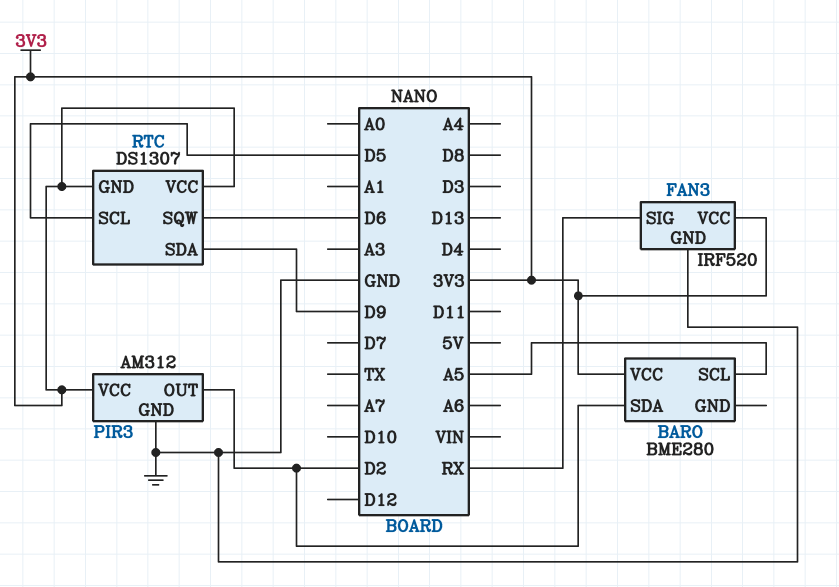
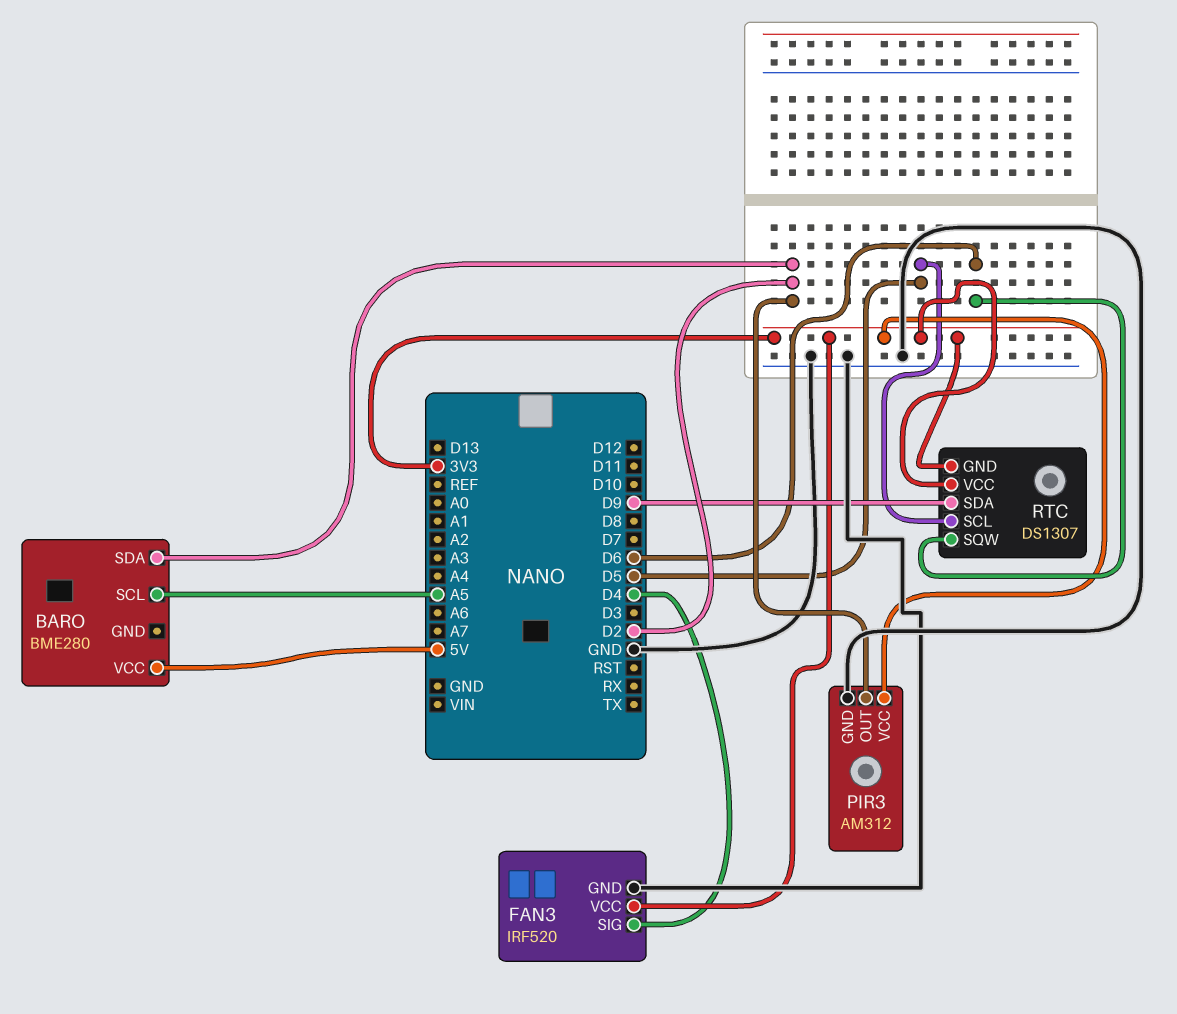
BARO pin VCC: 3V3 -> 5V
FAN3 pin SIG: RX -> D4

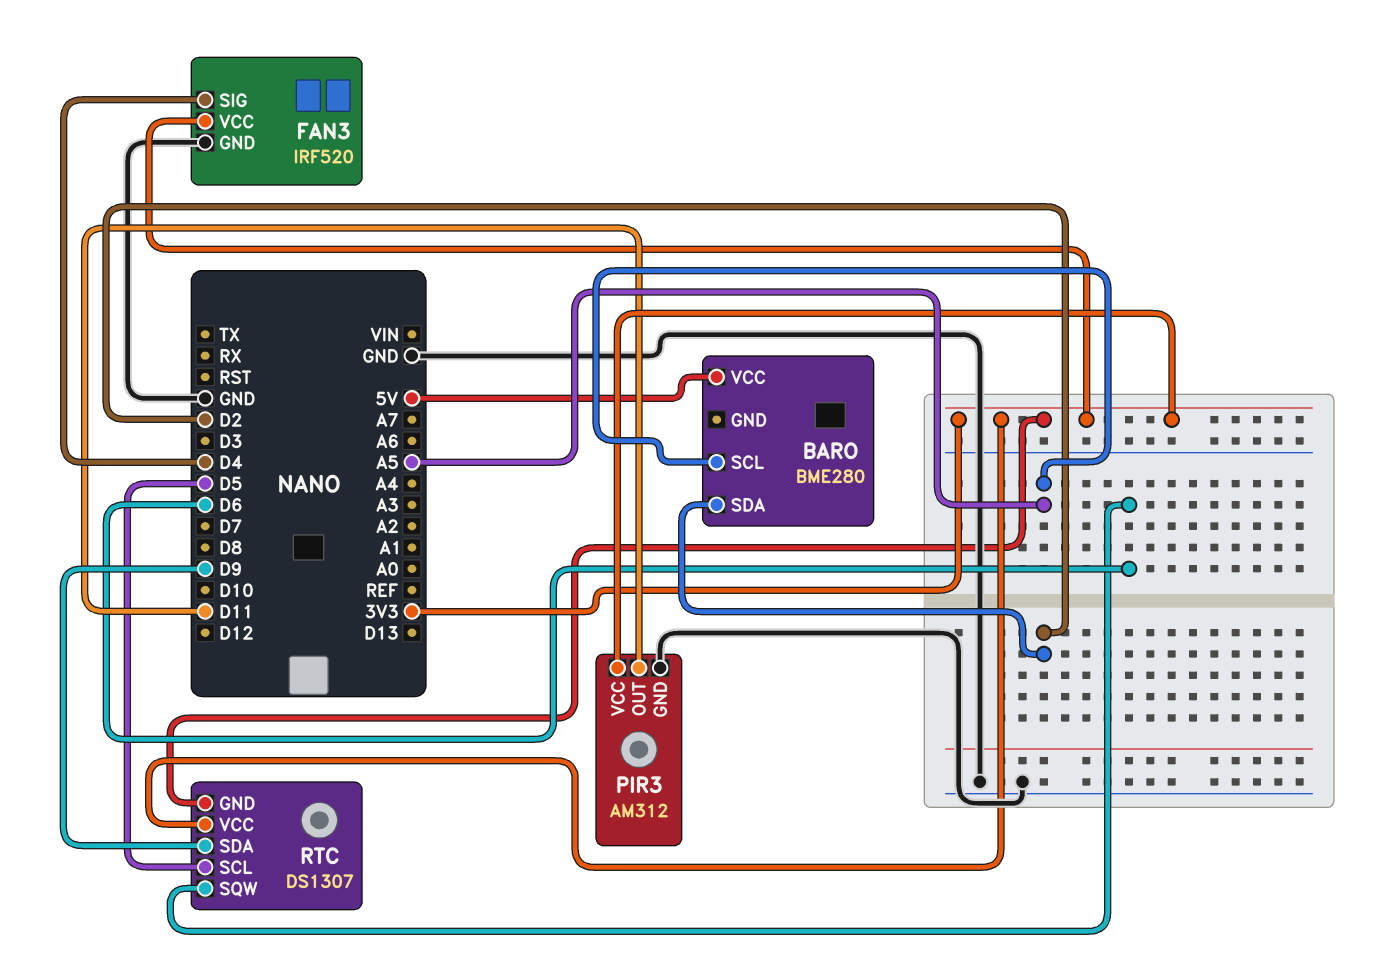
PIR3 pin OUT: D2 -> D11

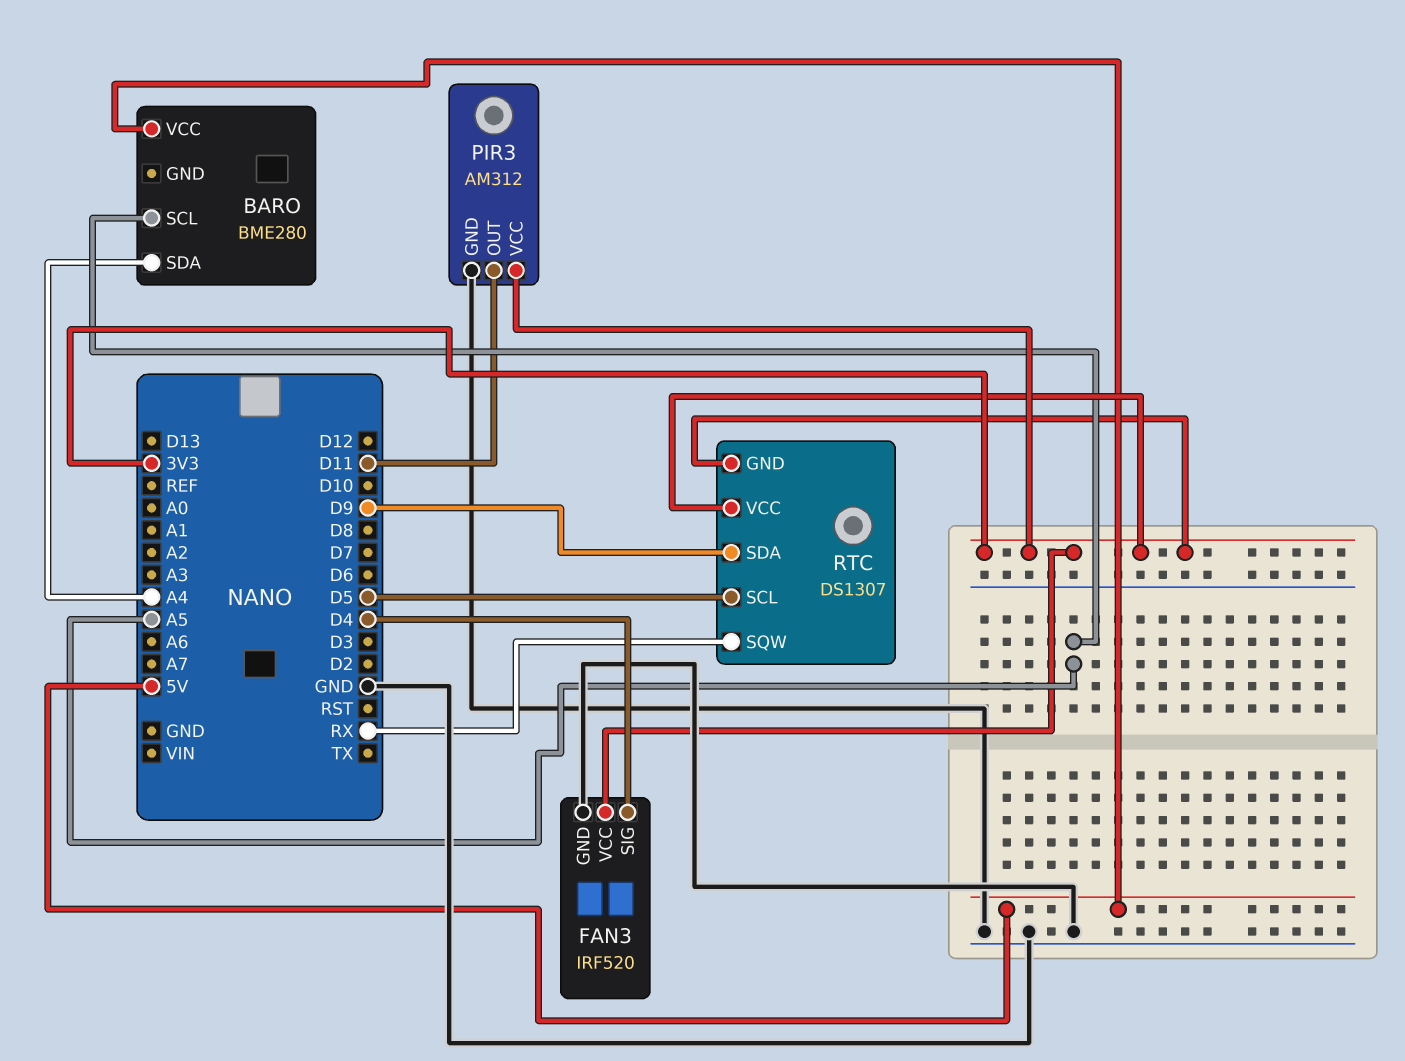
BARO pin SDA: D2 -> A4
RTC pin SQW: D6 -> RX

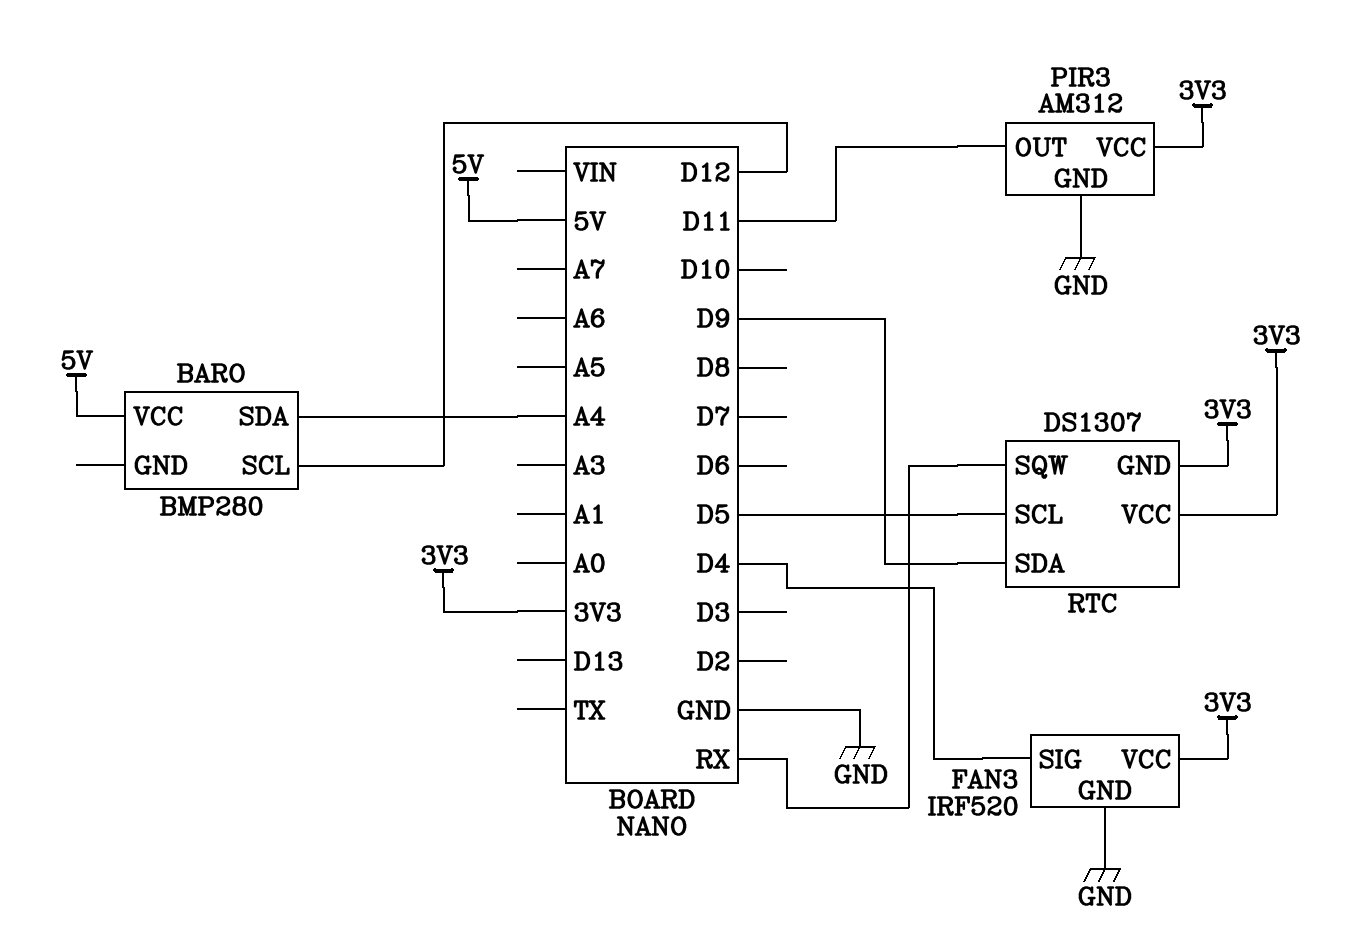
BARO: BME280 -> BMP280
BARO pin SCL: A5 -> D12

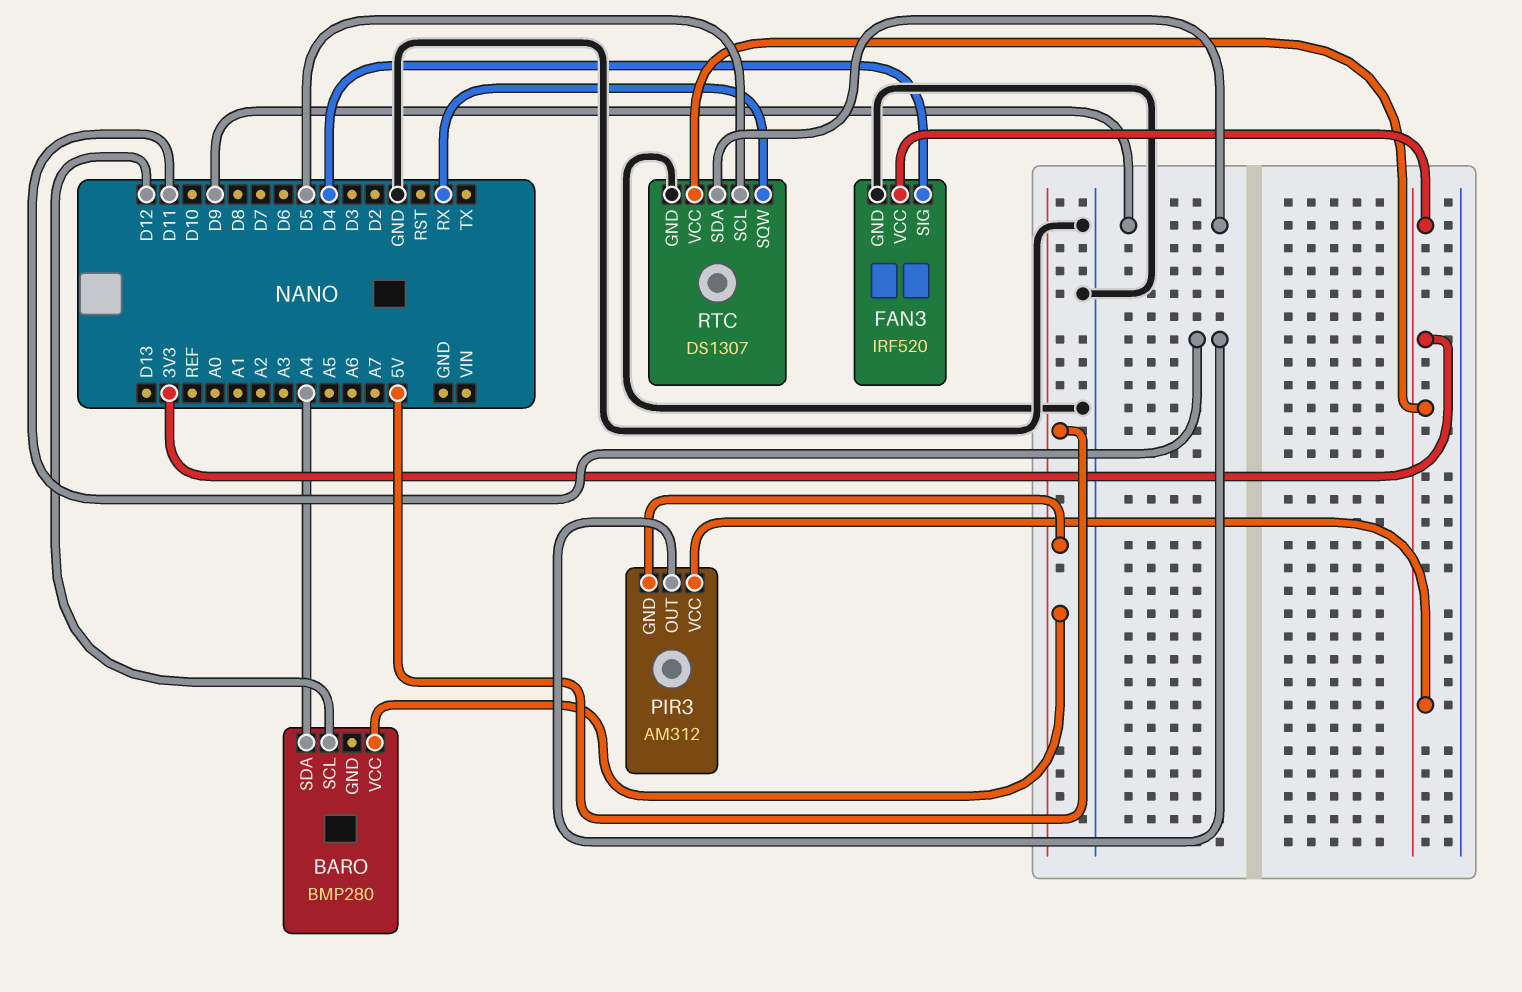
PIR3 pin GND: GND -> 5V
RTC pin GND: 3V3 -> GND

